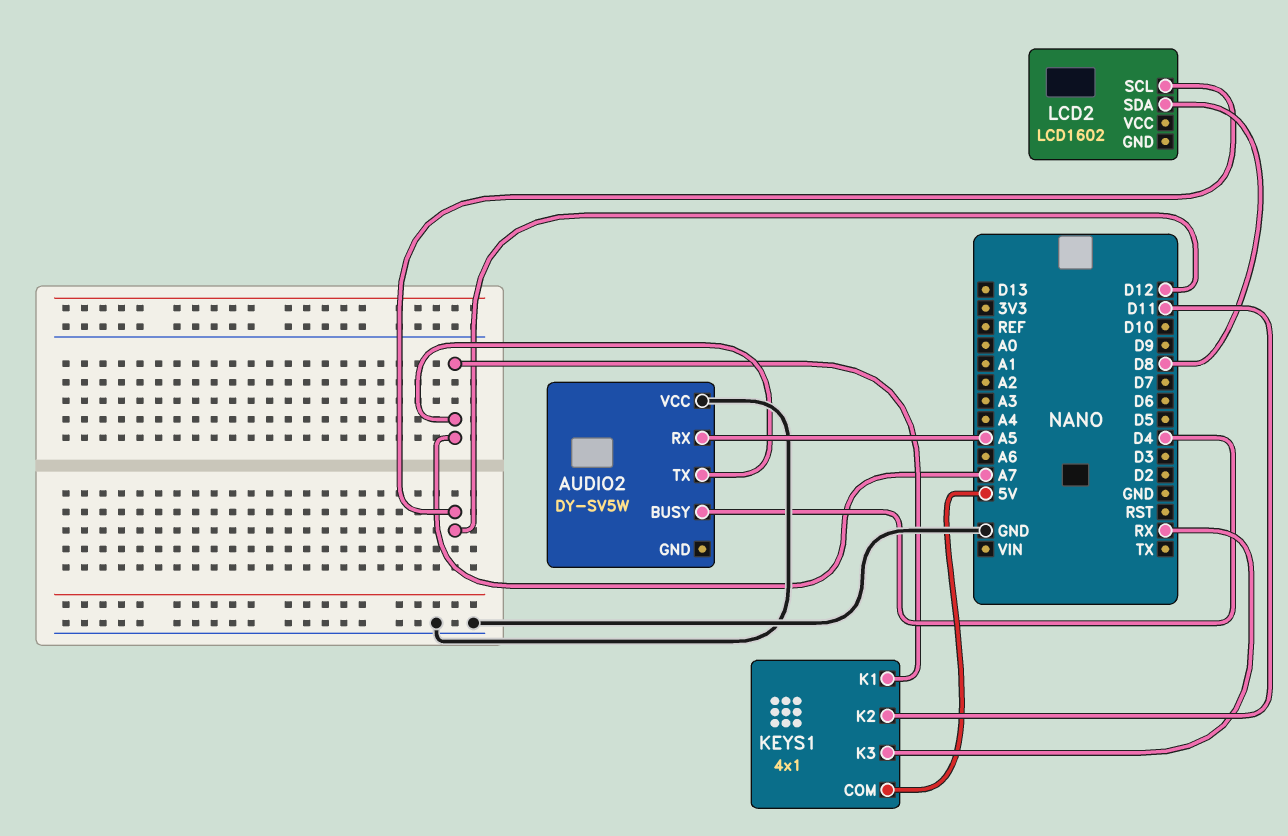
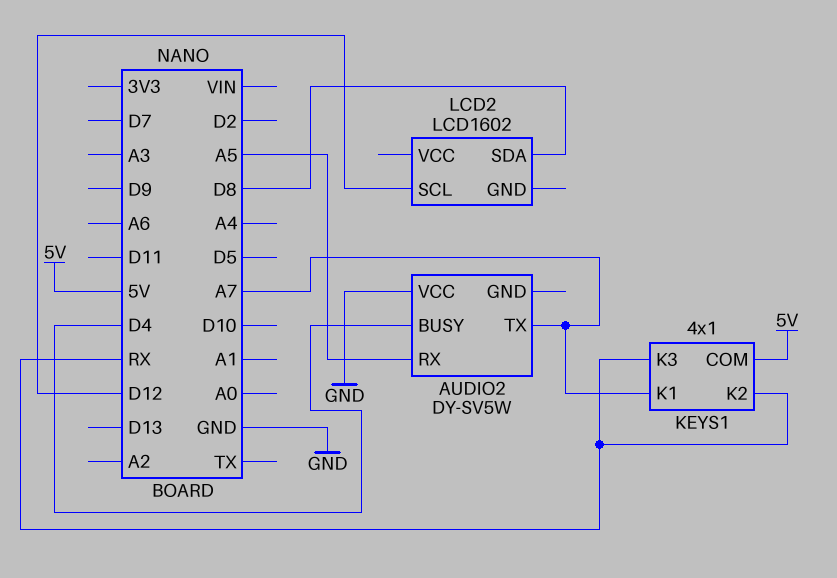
KEYS1 pin K2: D11 -> RX

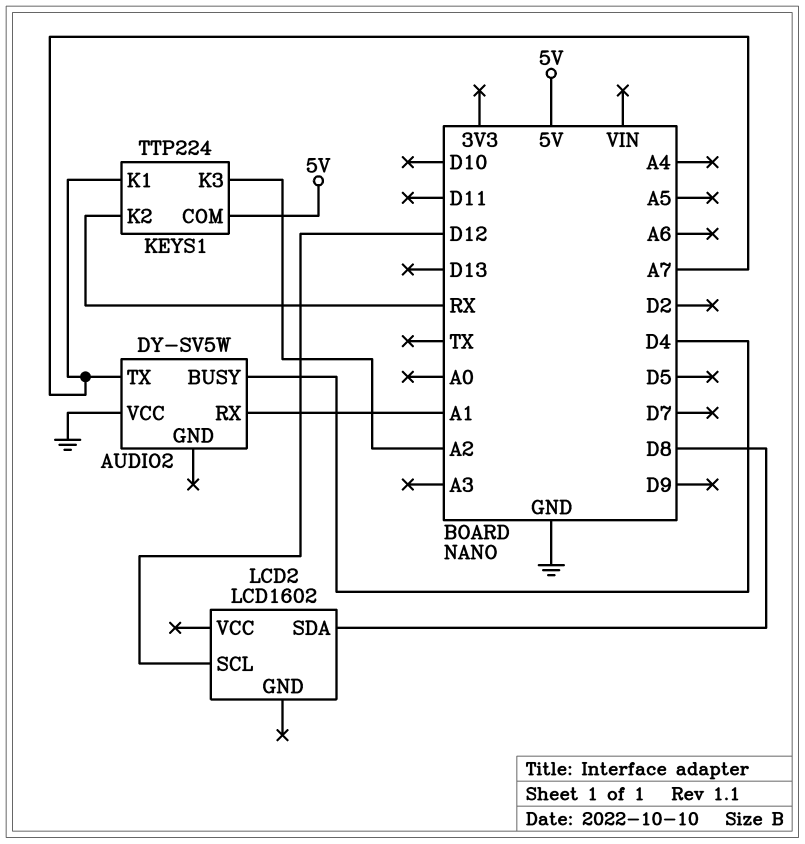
AUDIO2 pin RX: A5 -> A1
KEYS1: 4x1 -> TTP224
KEYS1 pin K3: RX -> A2

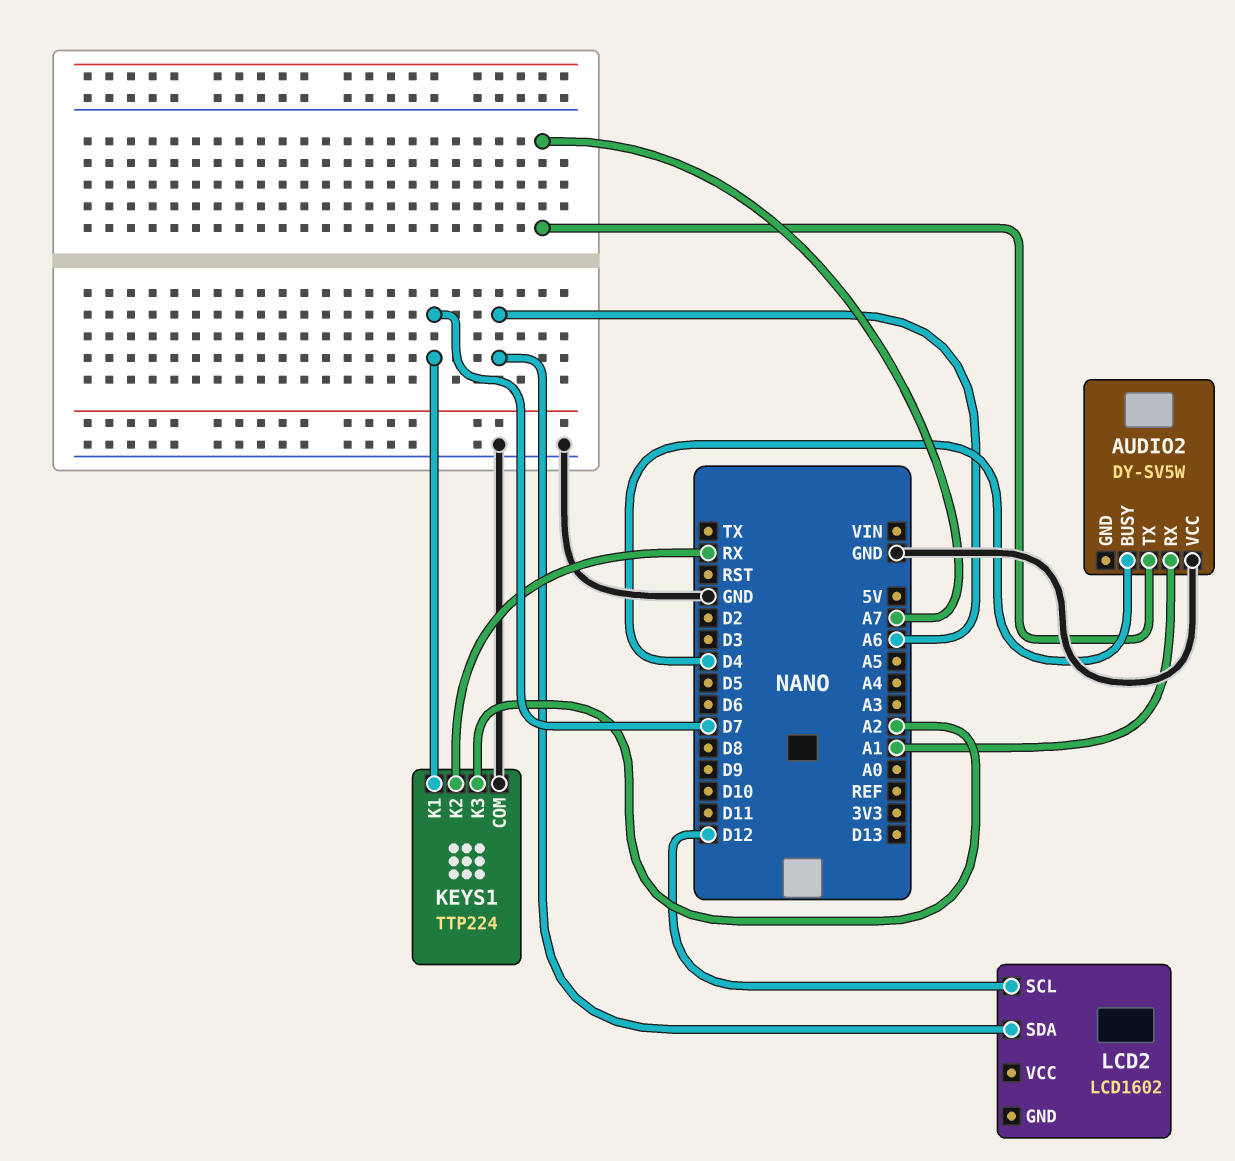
KEYS1 pin COM: 5V -> GND
KEYS1 pin K1: A7 -> D7
LCD2 pin SDA: D8 -> A6

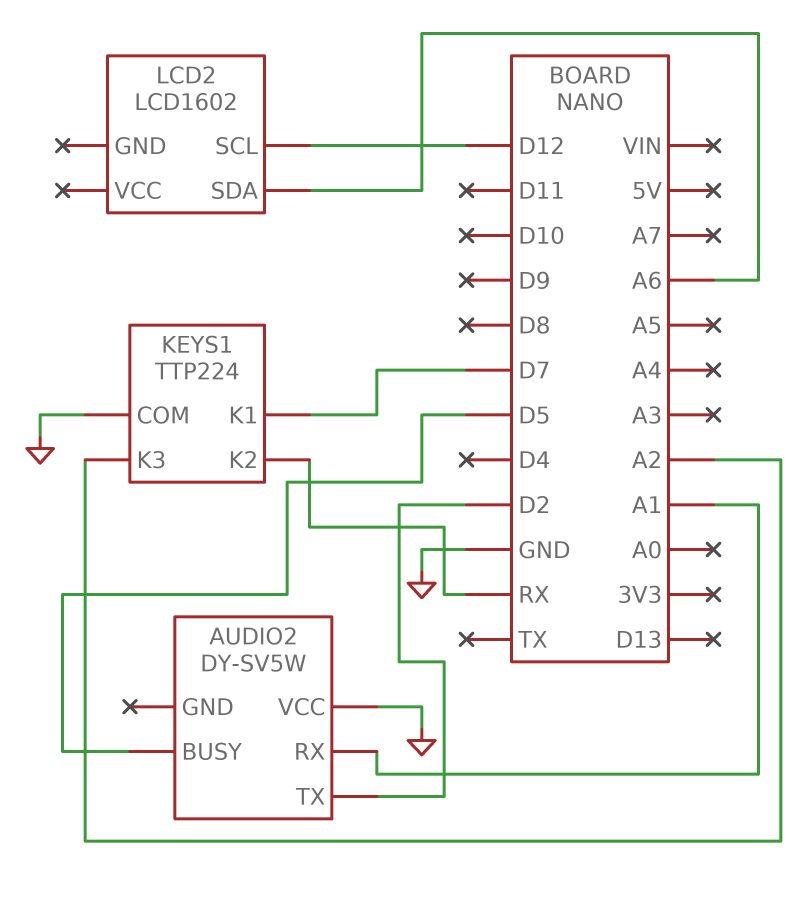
AUDIO2 pin BUSY: D4 -> D5
AUDIO2 pin TX: A7 -> D2

